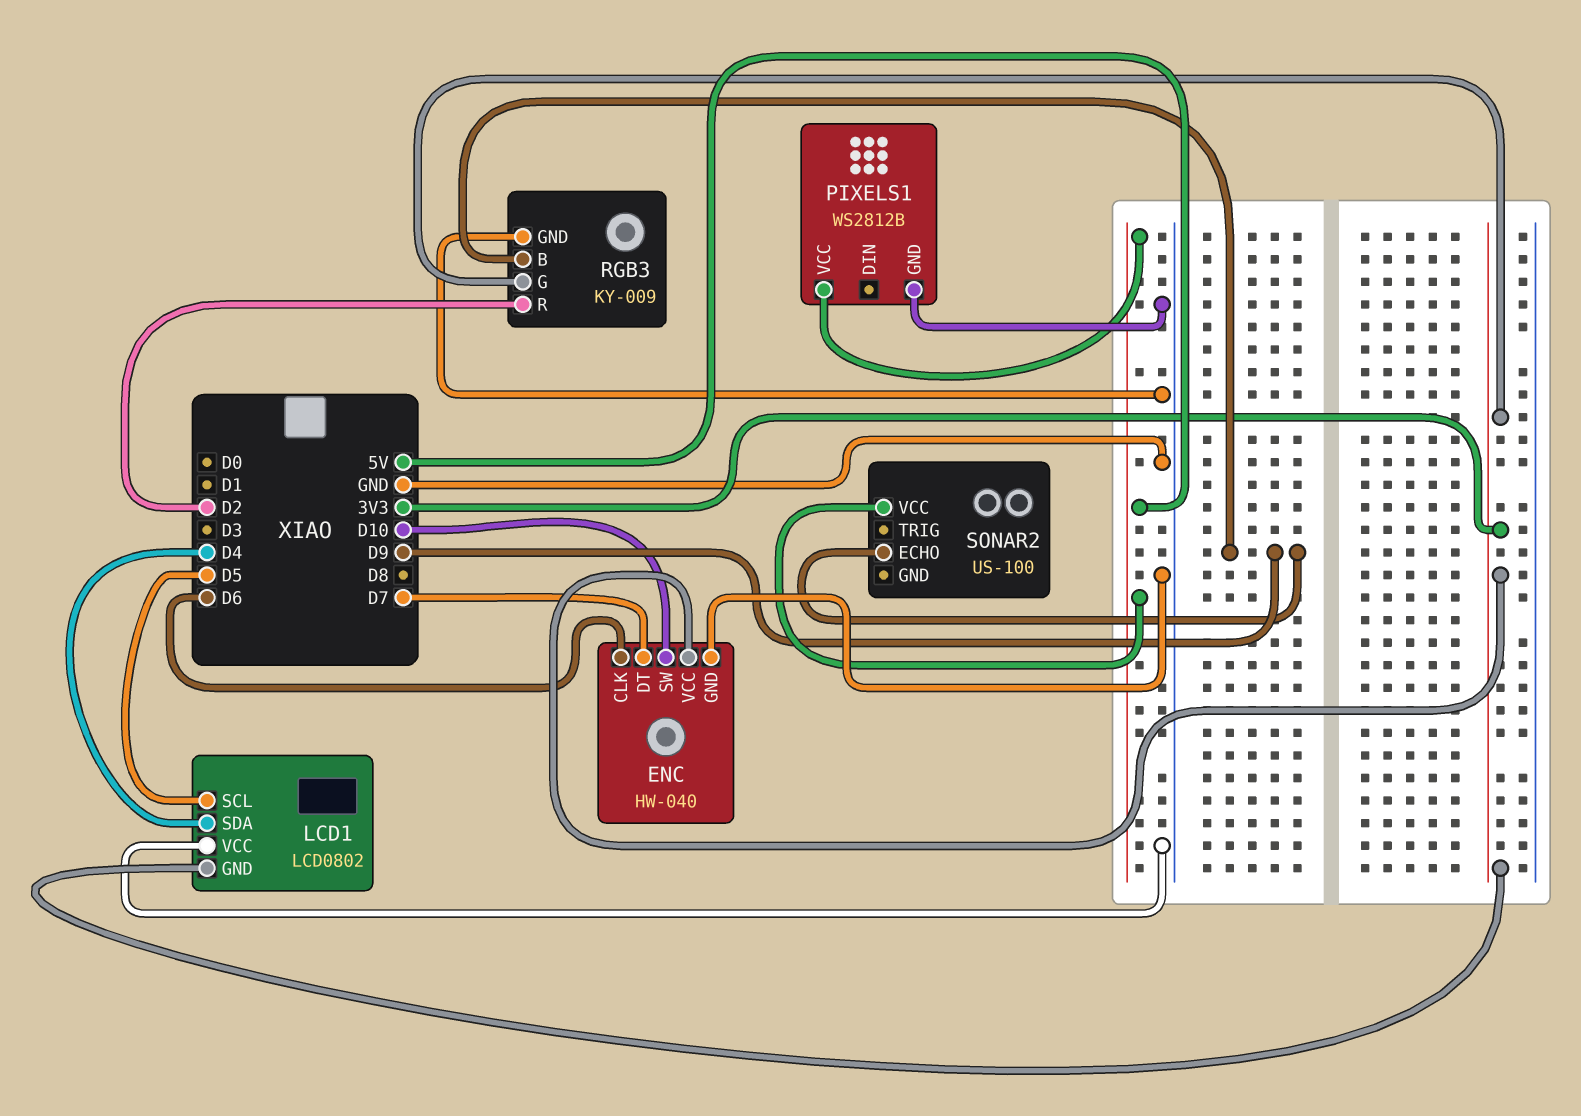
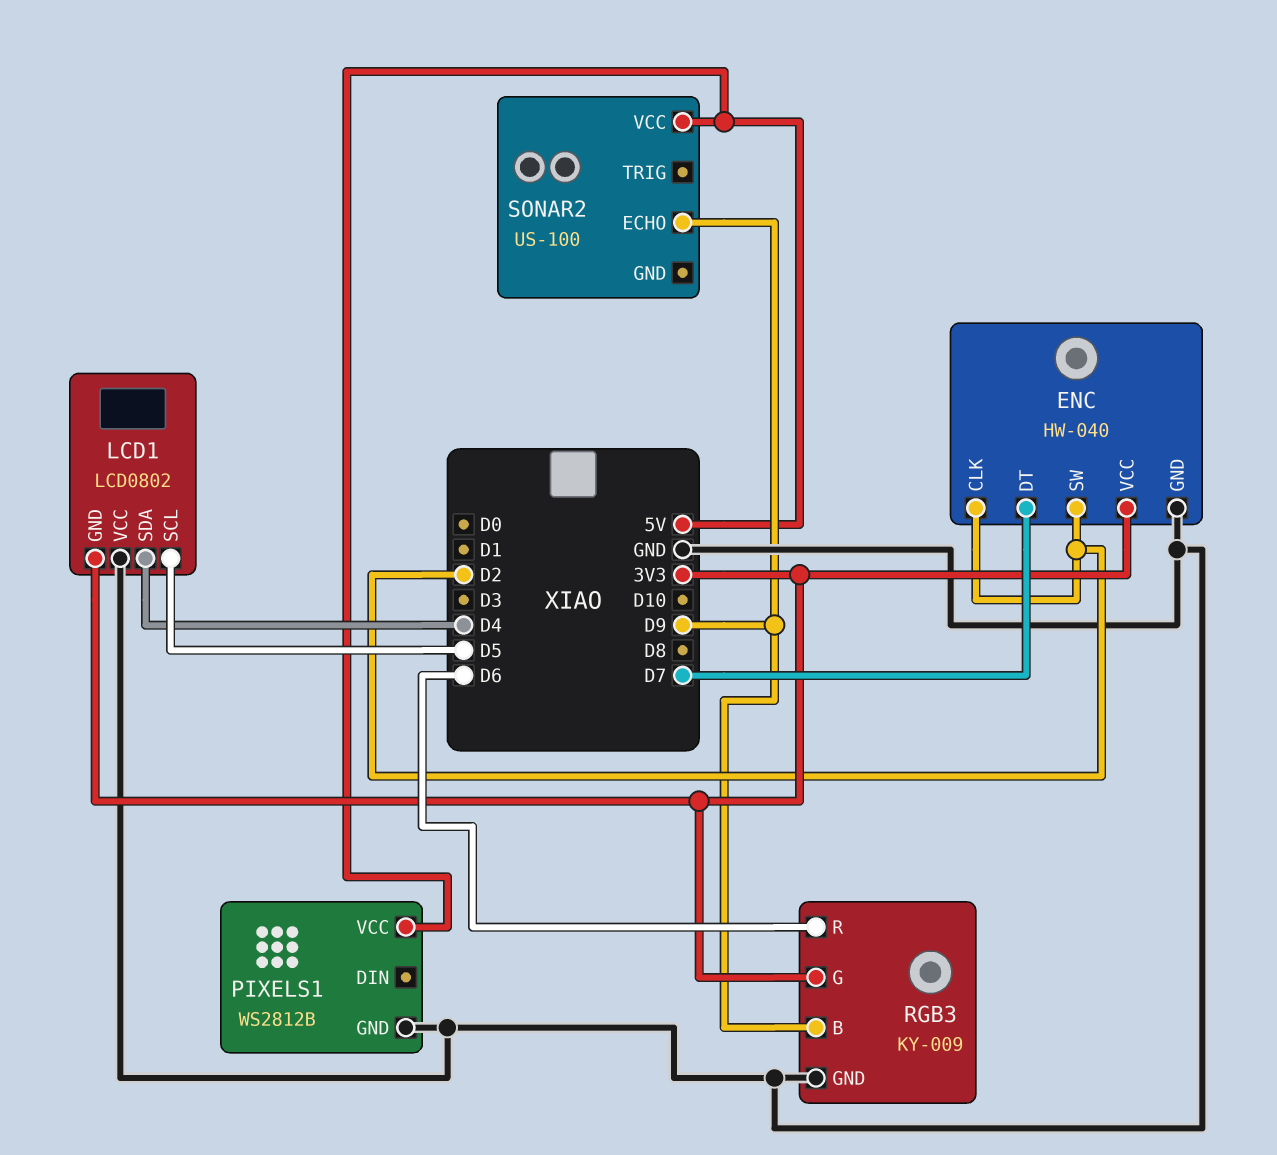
ENC pin CLK: D6 -> D2
ENC pin SW: D10 -> D2
RGB3 pin R: D2 -> D6

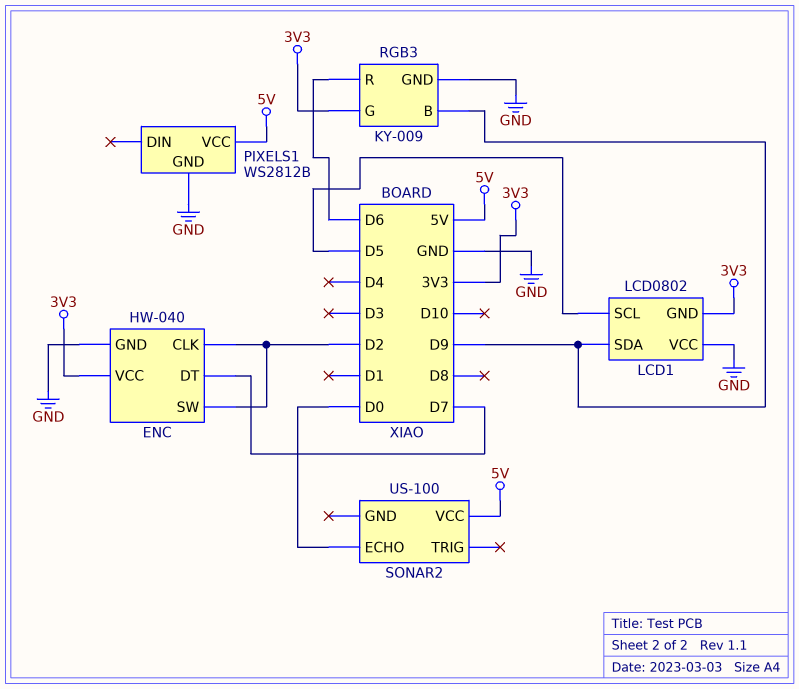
LCD1 pin SDA: D4 -> D9
SONAR2 pin ECHO: D9 -> D0

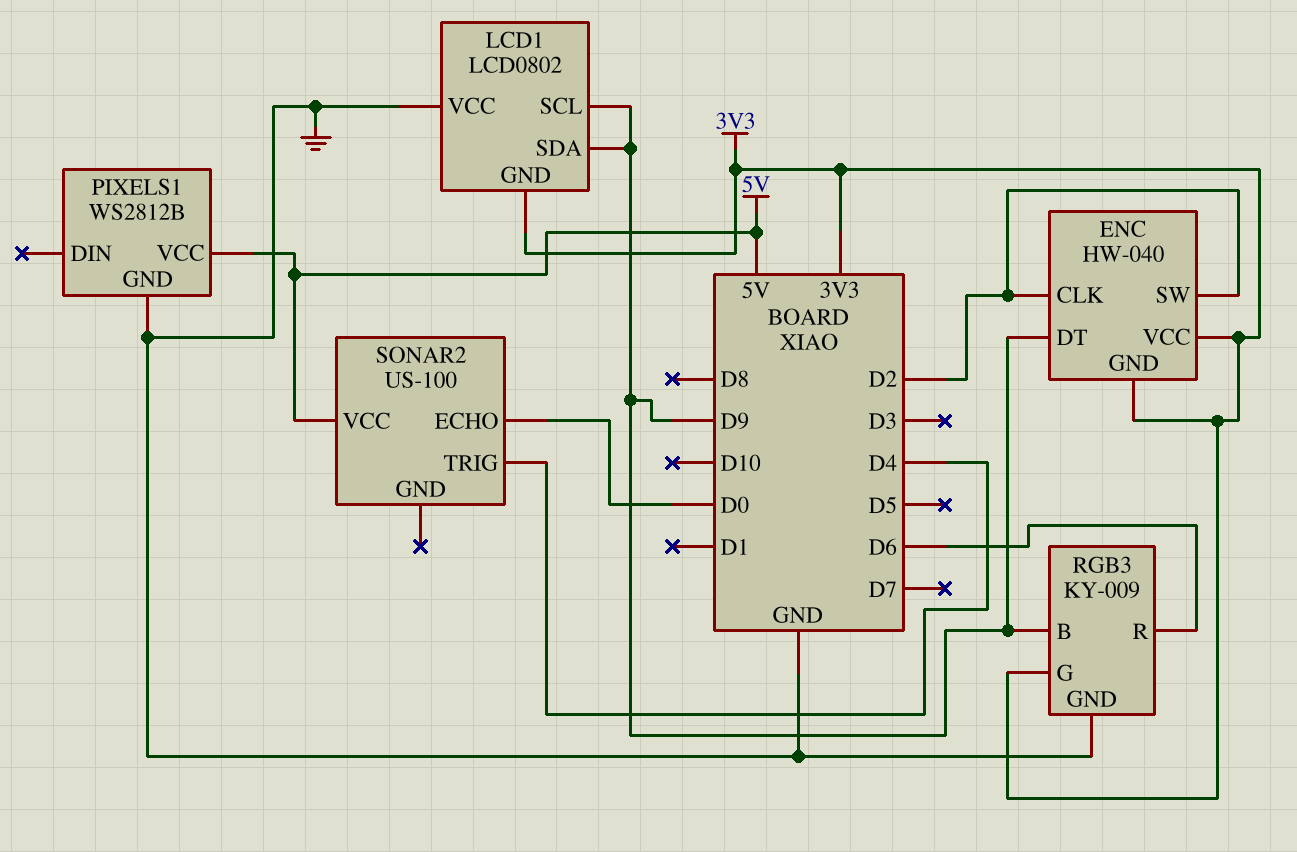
ENC pin DT: D7 -> D9
ENC pin GND: GND -> 3V3
LCD1 pin SCL: D5 -> D9
SONAR2 pin TRIG: none -> D4

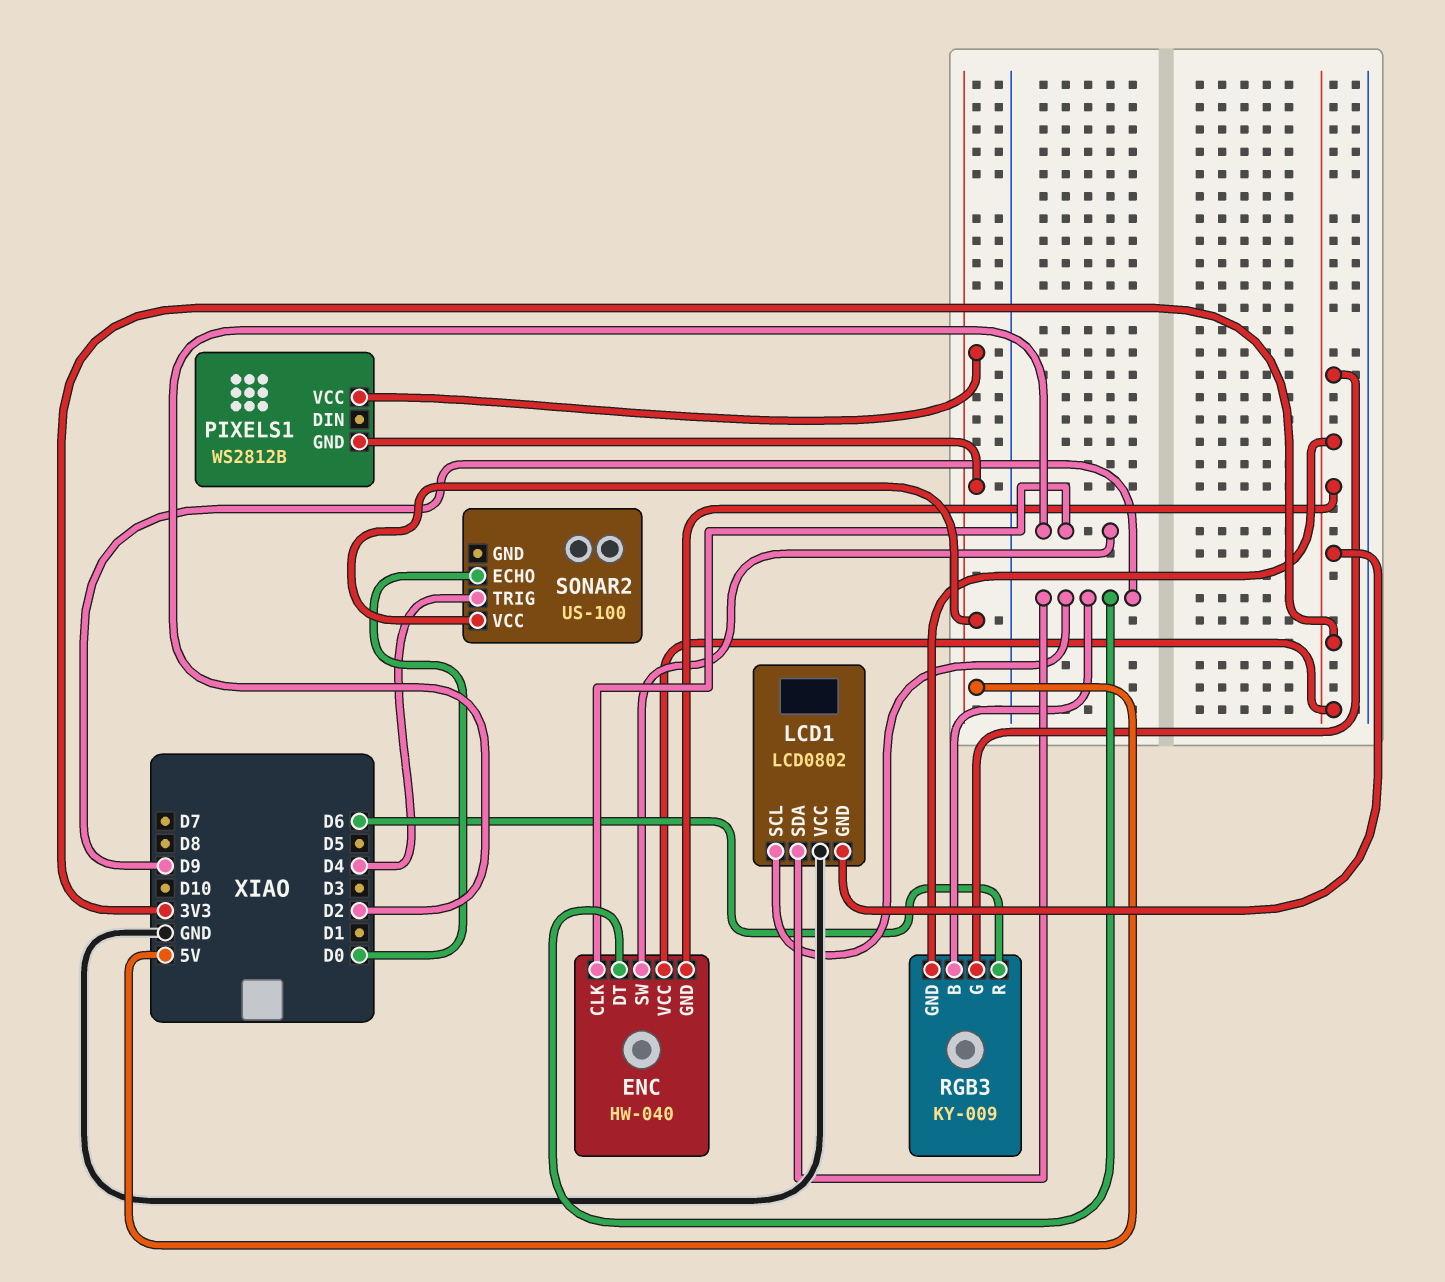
PIXELS1 pin GND: GND -> 5V
RGB3 pin GND: GND -> 3V3

